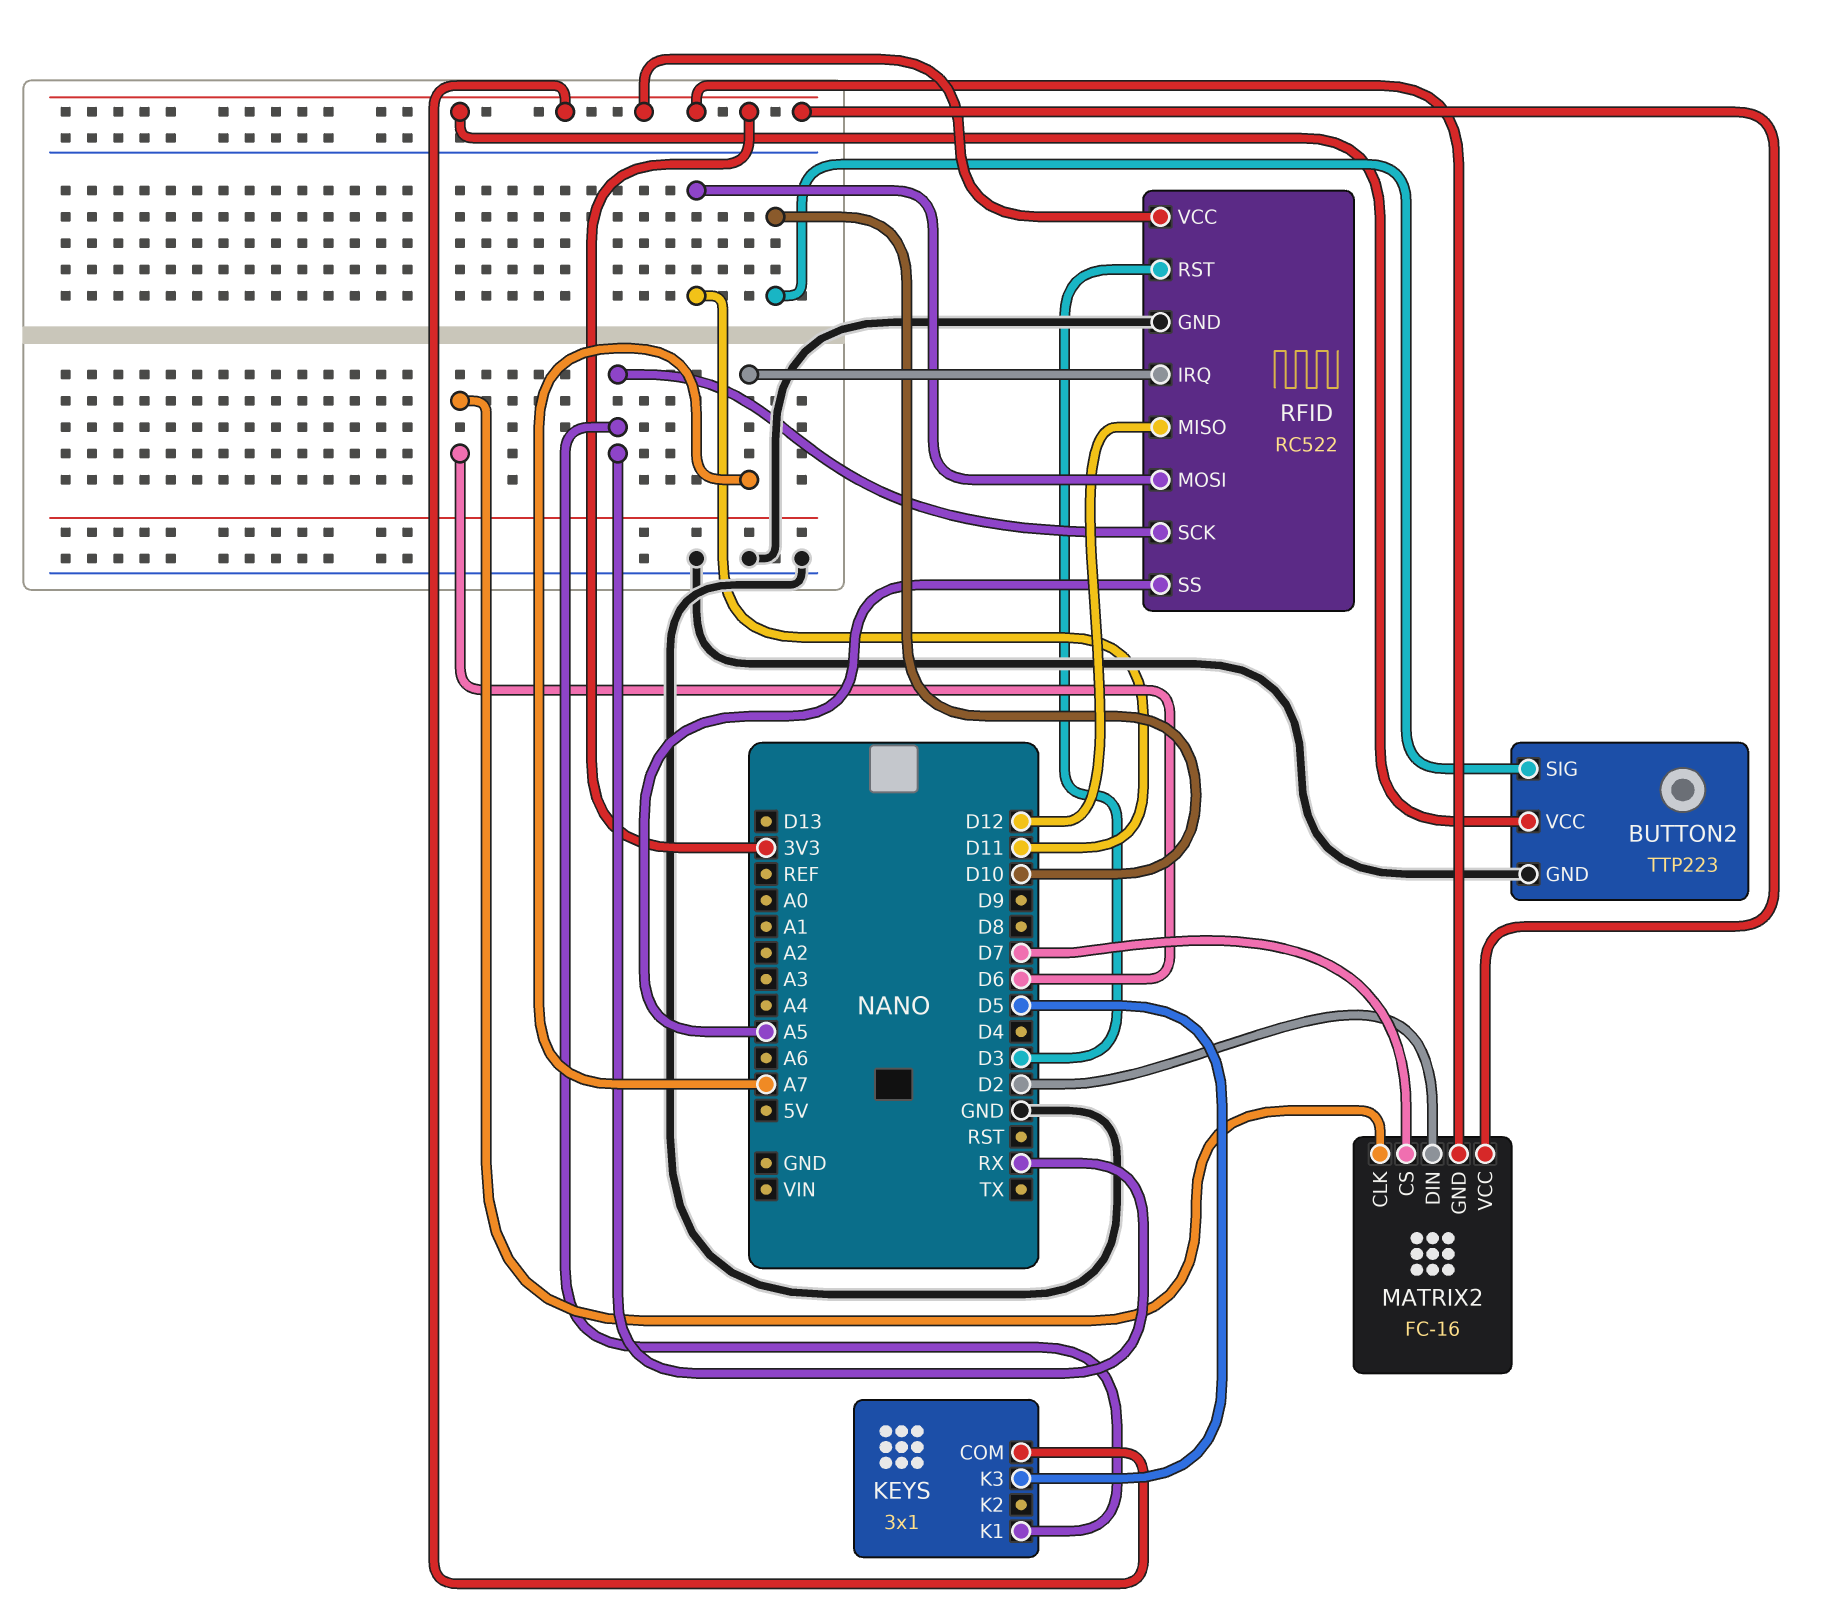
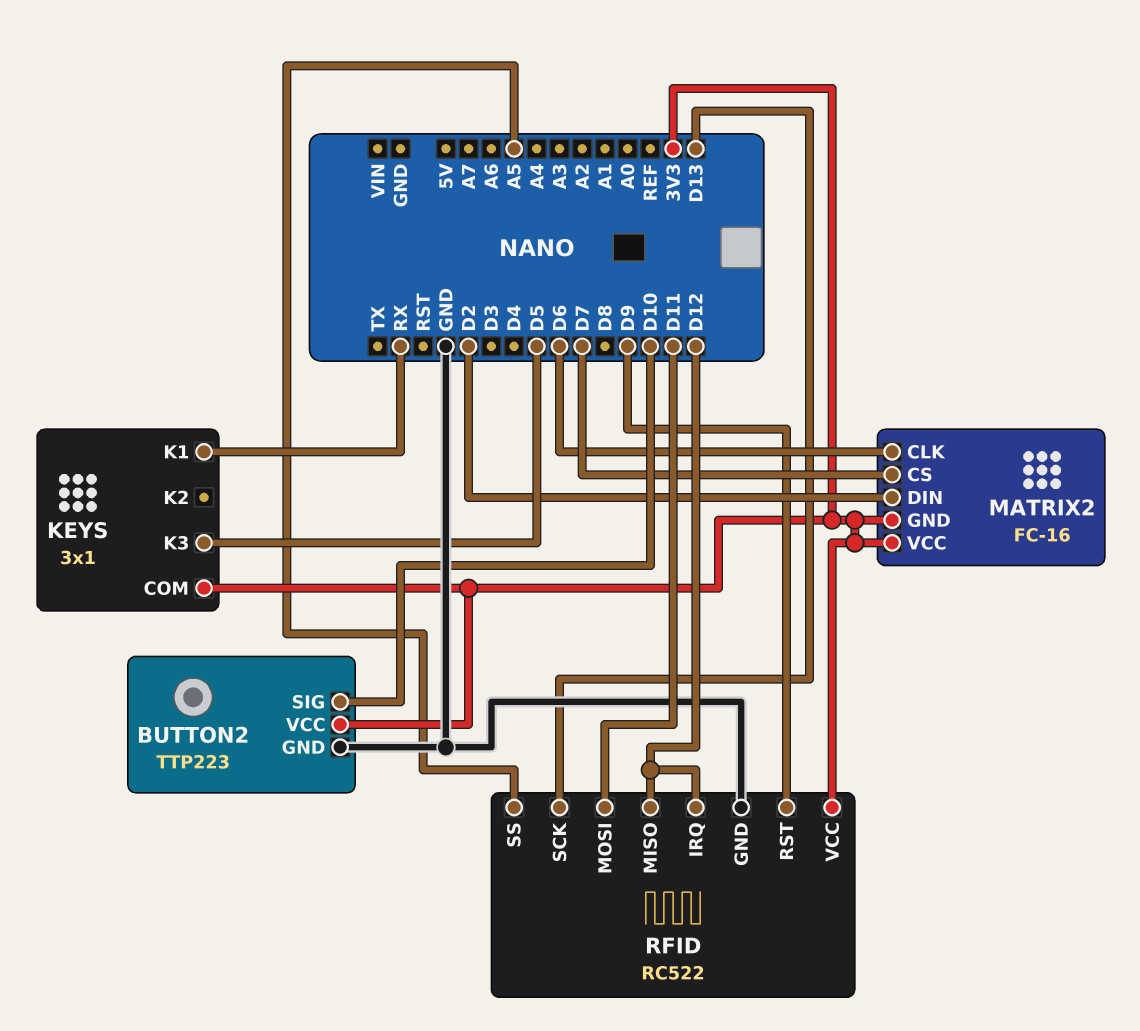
RFID pin IRQ: A7 -> D12
RFID pin RST: D3 -> D9
RFID pin SCK: RX -> D13

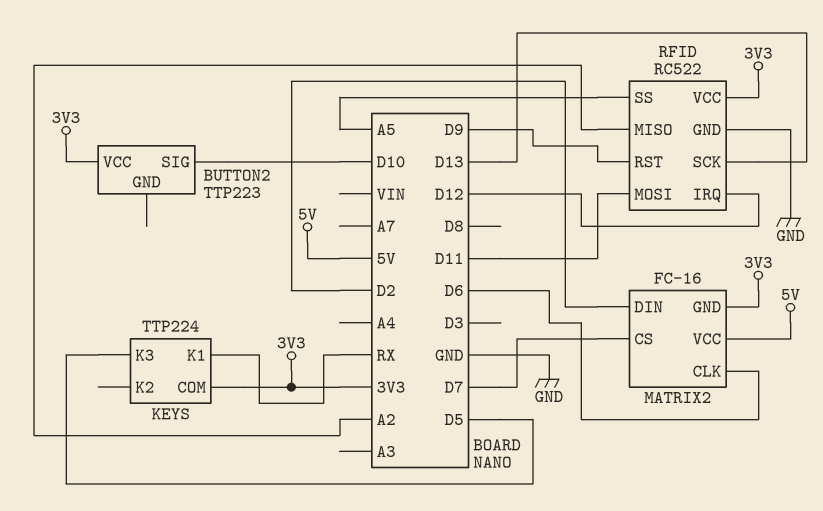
BUTTON2 pin GND: GND -> none
KEYS: 3x1 -> TTP224
MATRIX2 pin VCC: 3V3 -> 5V
RFID pin MISO: D12 -> A2

